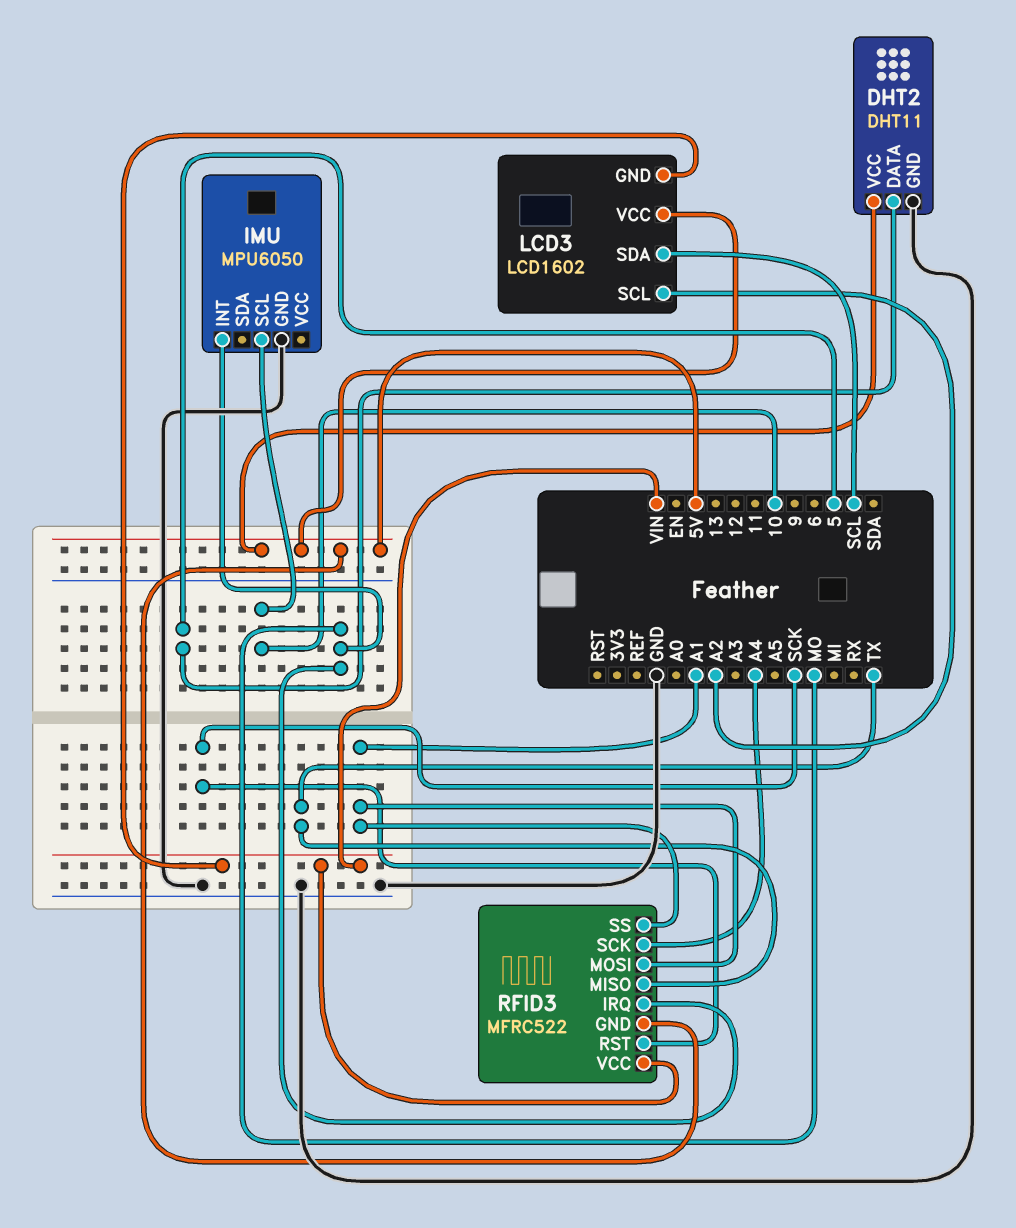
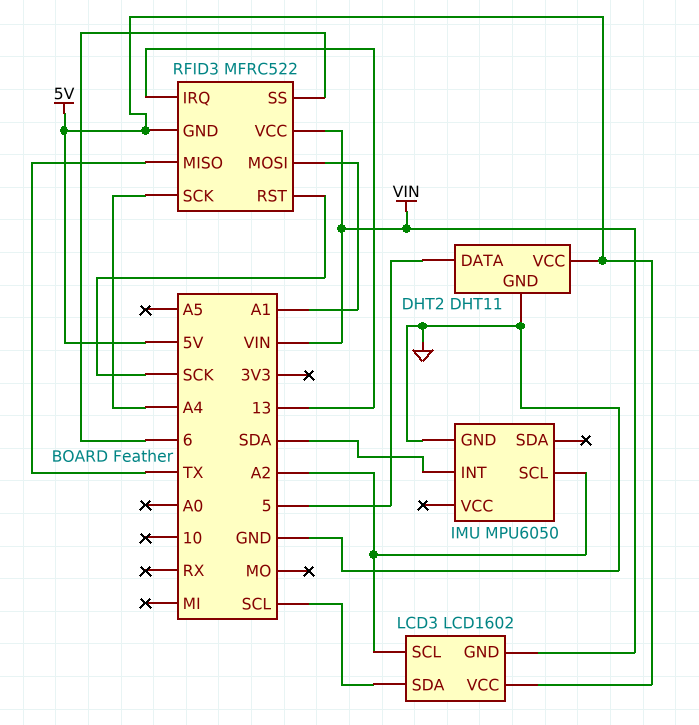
IMU pin INT: MO -> SDA
IMU pin SCL: 10 -> A2
RFID3 pin IRQ: MO -> 13
RFID3 pin SS: A1 -> 6

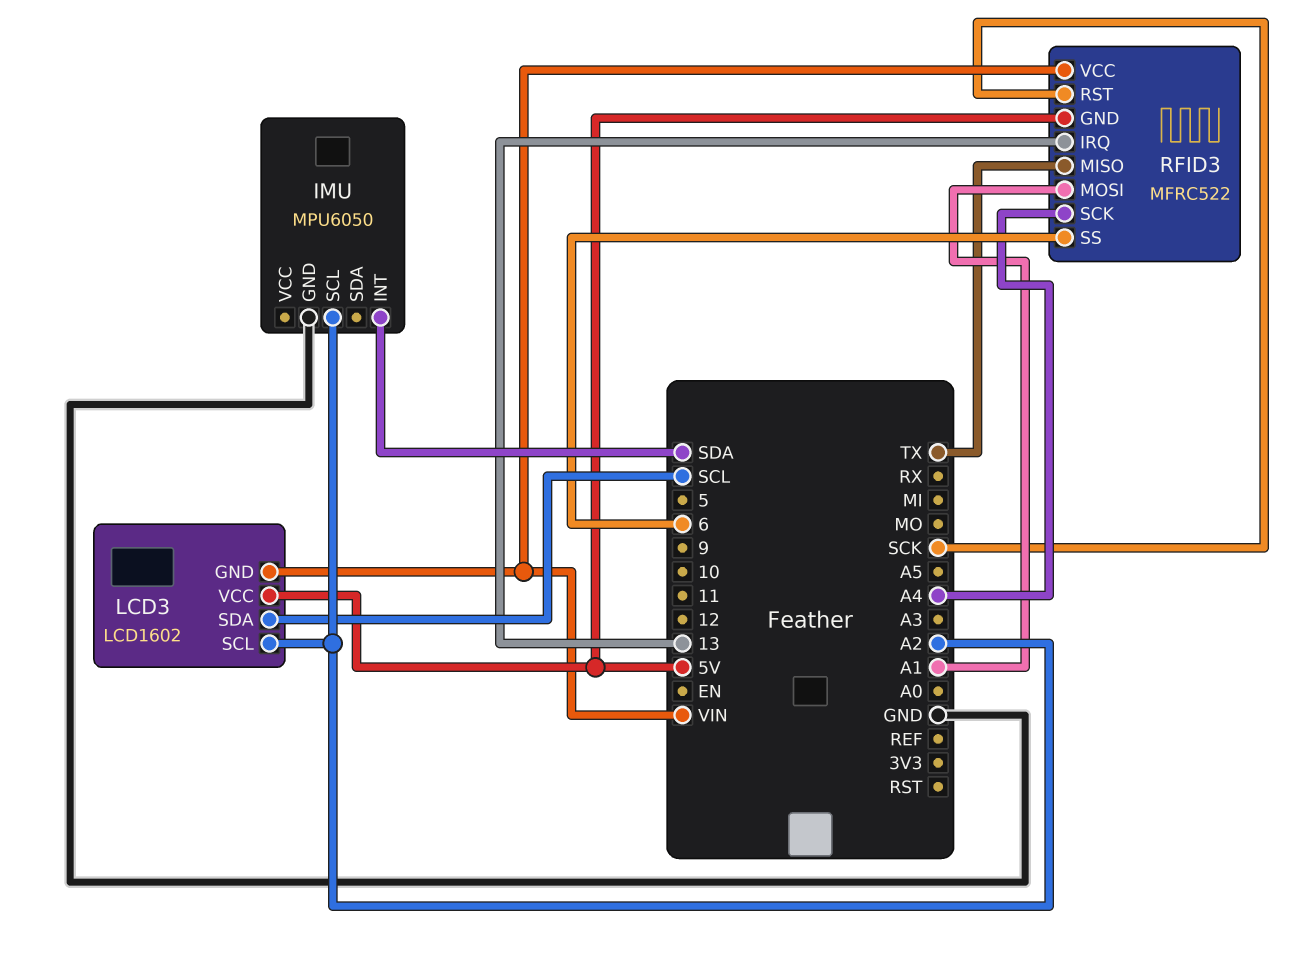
DHT2: DHT11 -> none
DHT2 pin DATA: 5 -> none
DHT2 pin GND: GND -> none
DHT2 pin VCC: 5V -> none

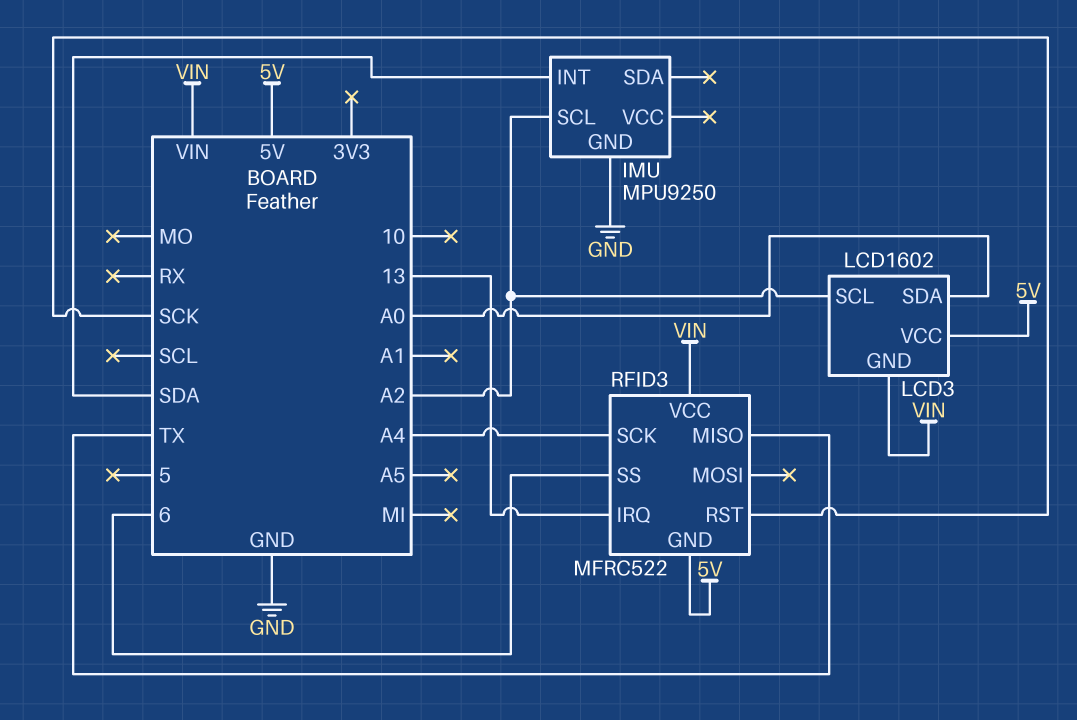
IMU: MPU6050 -> MPU9250
LCD3 pin SDA: SCL -> A0
RFID3 pin MOSI: A1 -> none

